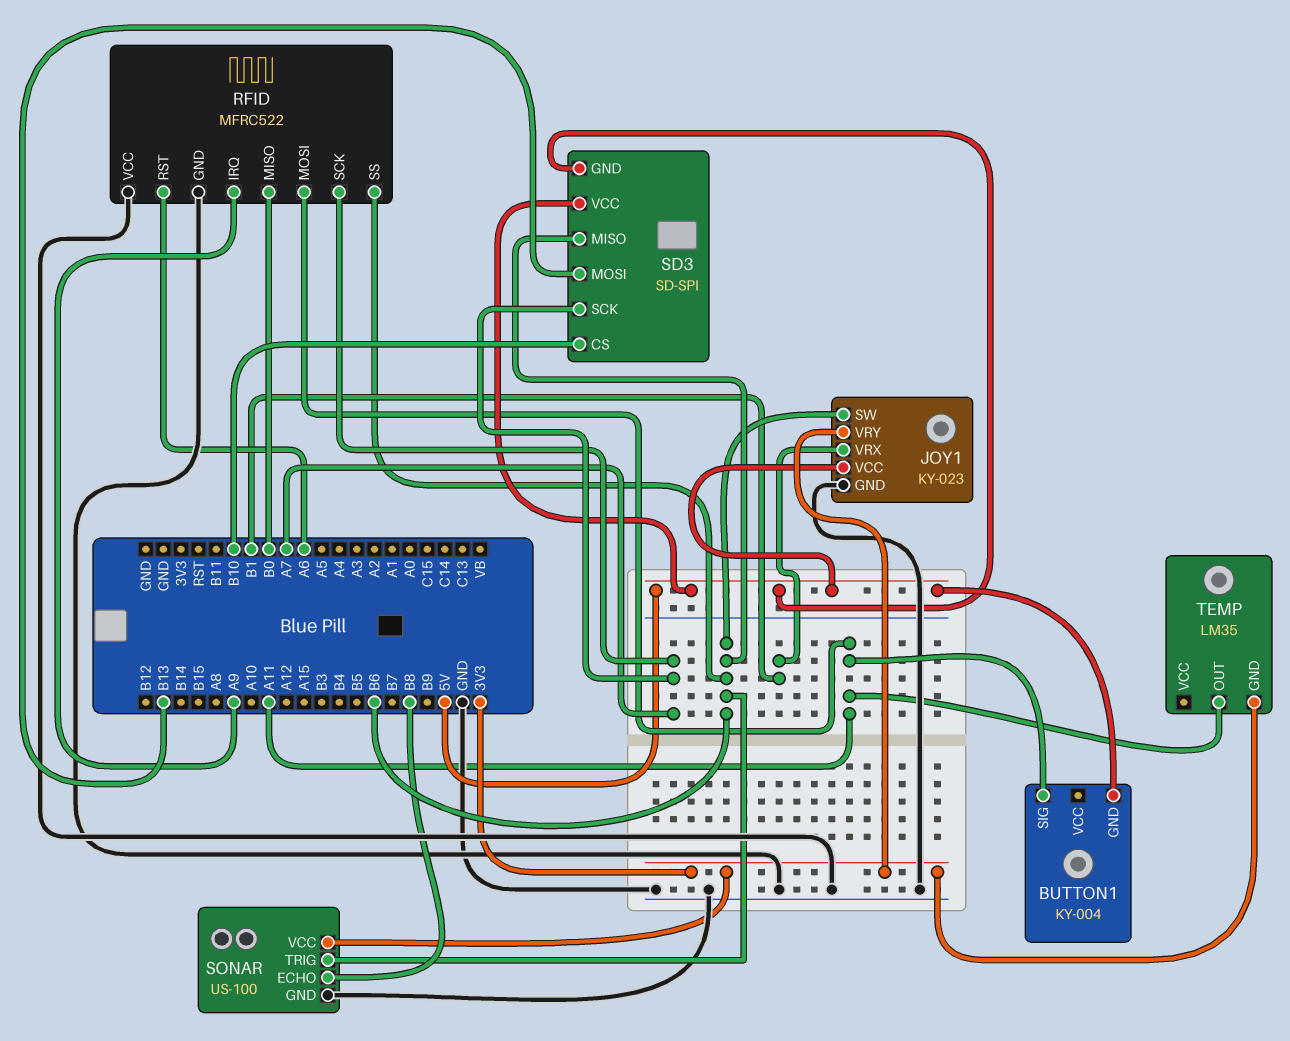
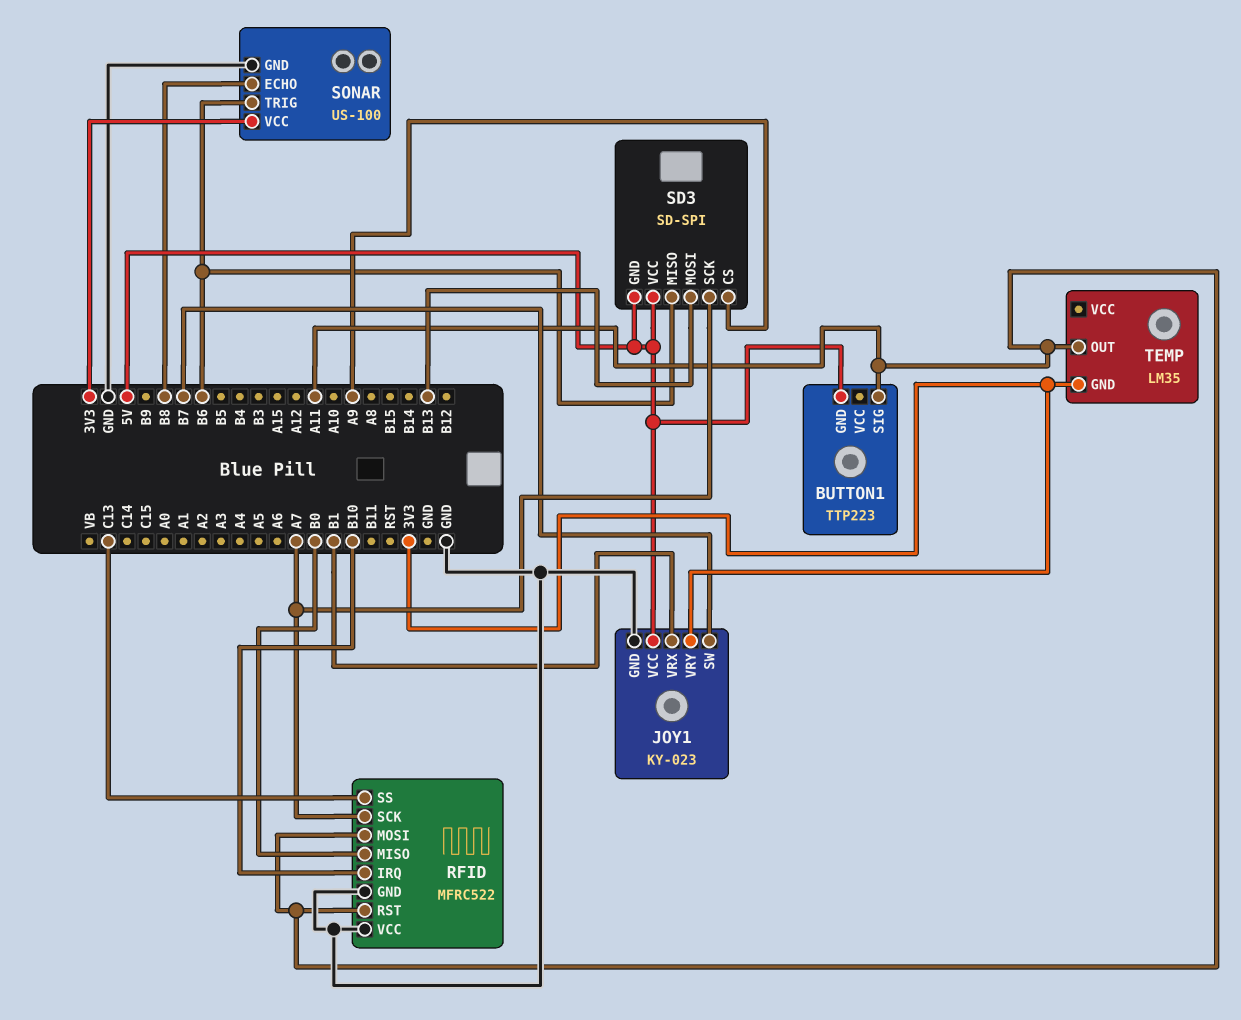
BUTTON1: KY-004 -> TTP223
JOY1 pin SW: B6 -> B7
RFID pin IRQ: A9 -> B10
RFID pin RST: A6 -> A11
RFID pin SS: B6 -> C13
SD3 pin CS: B10 -> A9

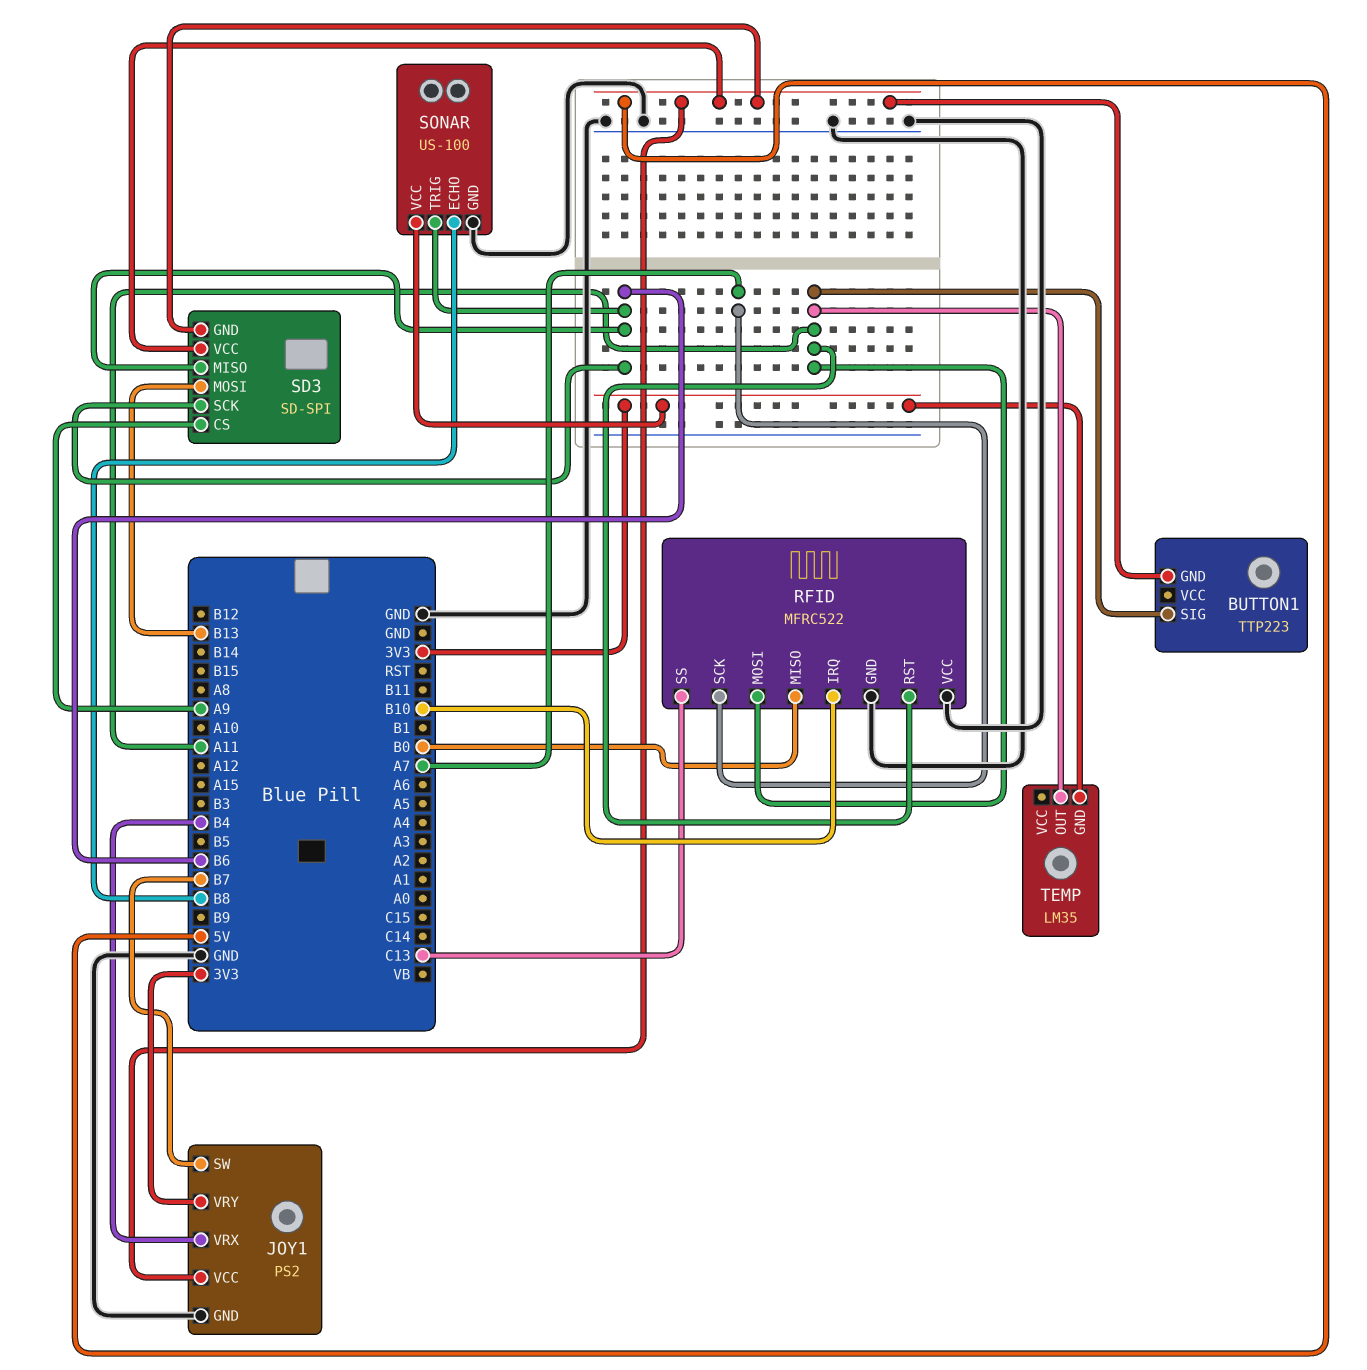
JOY1: KY-023 -> PS2
JOY1 pin VRX: B1 -> B4
SD3 pin SCK: A7 -> B6

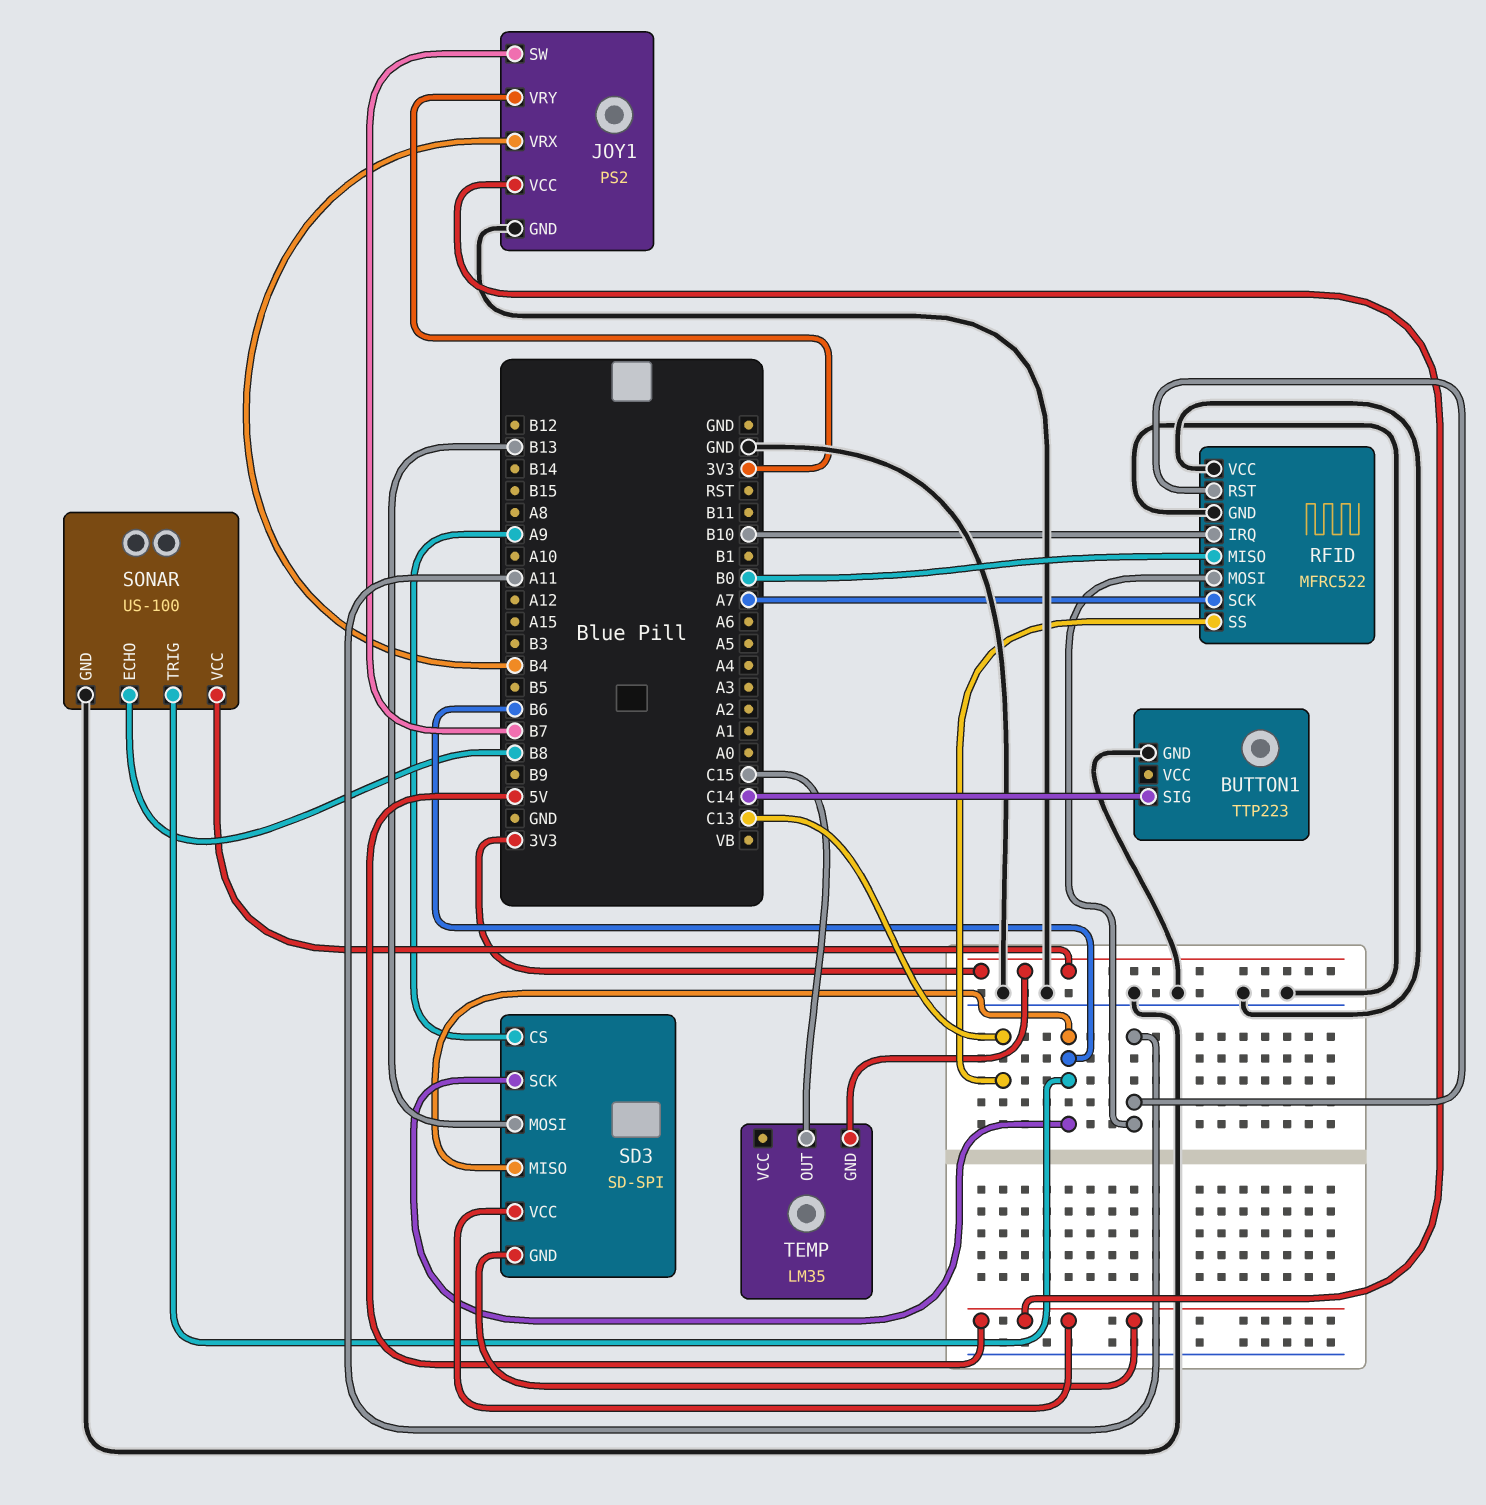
BUTTON1 pin GND: 5V -> GND
BUTTON1 pin SIG: A11 -> C14
TEMP pin OUT: A11 -> C15

